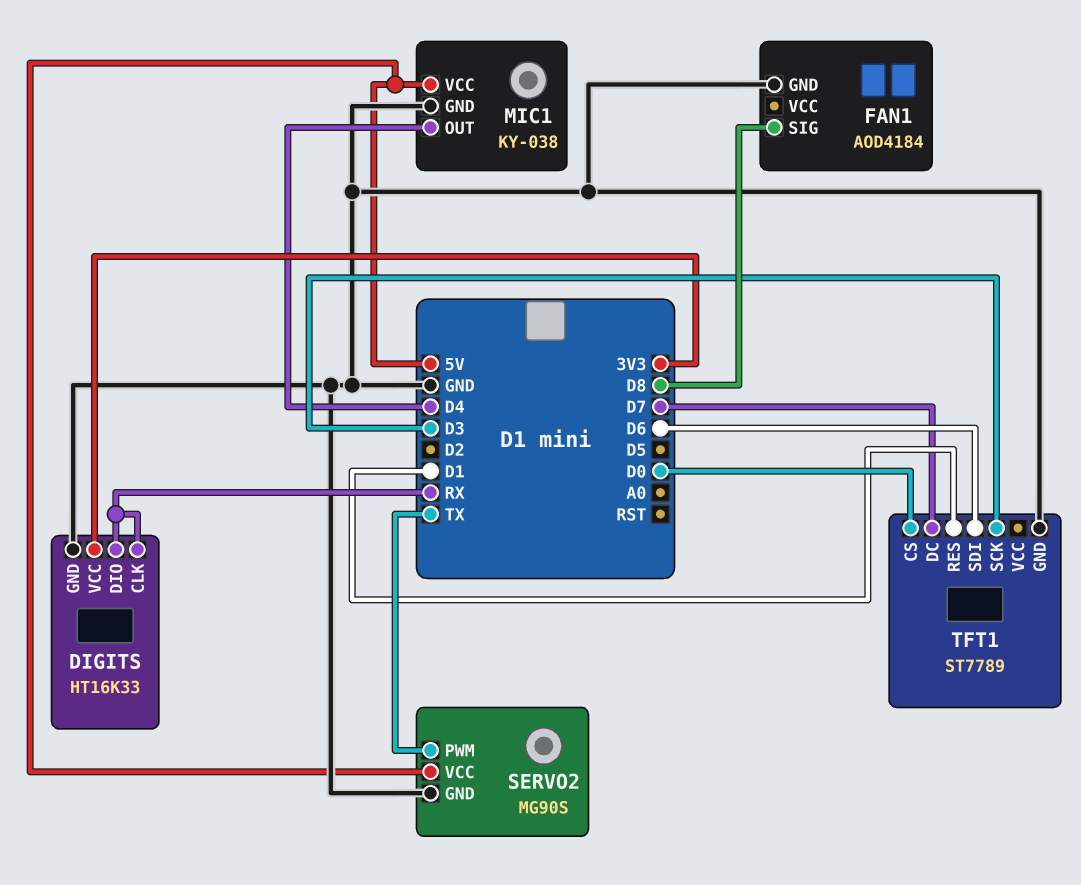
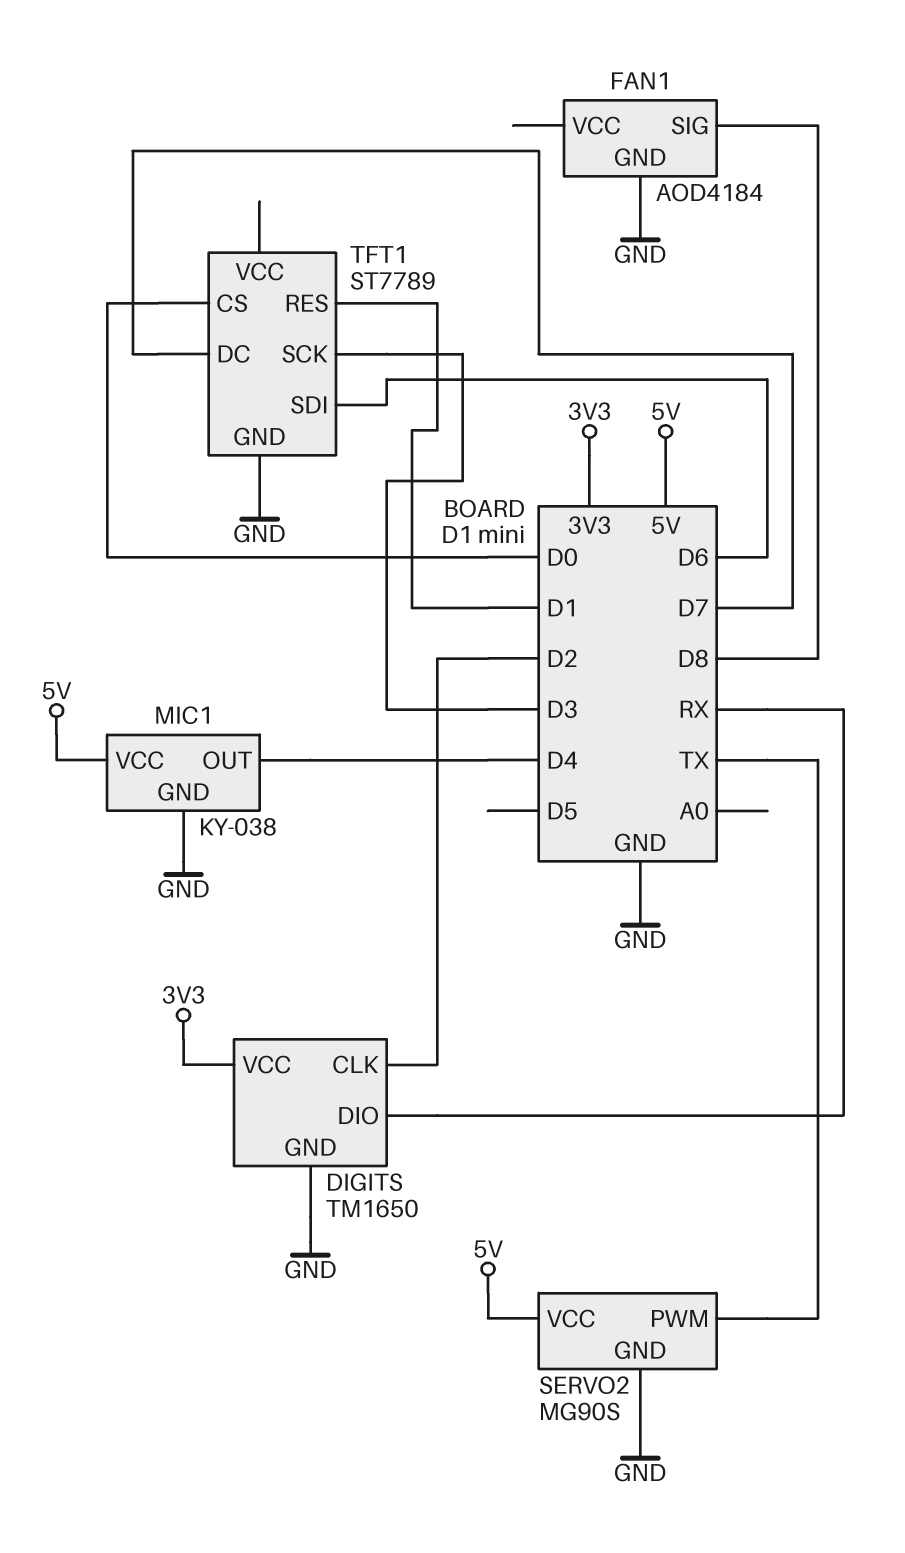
DIGITS: HT16K33 -> TM1650
DIGITS pin CLK: RX -> D2

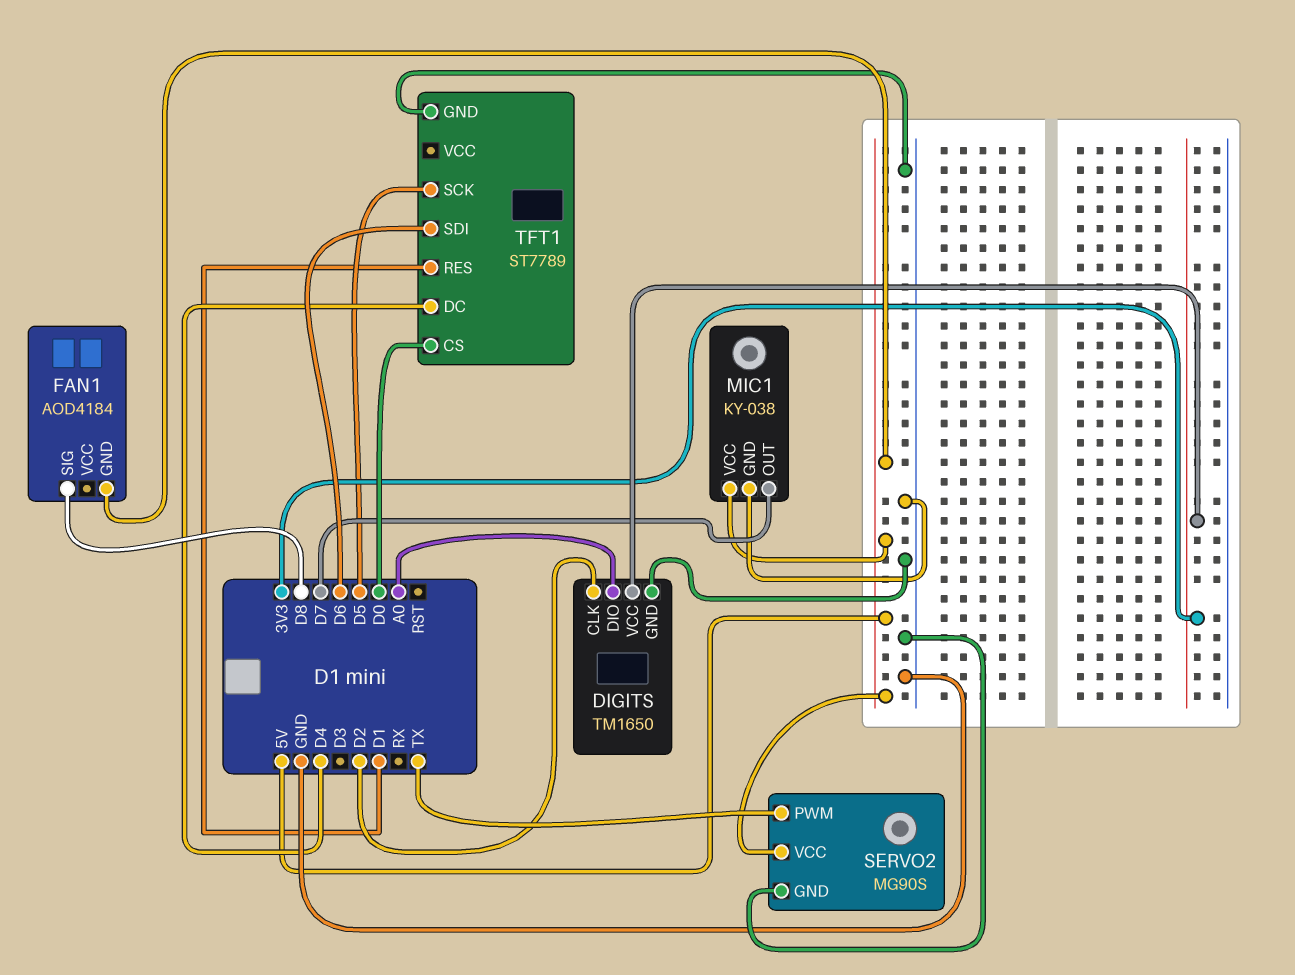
DIGITS pin DIO: RX -> A0
FAN1 pin GND: GND -> 5V
MIC1 pin OUT: D4 -> D7
TFT1 pin DC: D7 -> D4
TFT1 pin SCK: D3 -> D5

